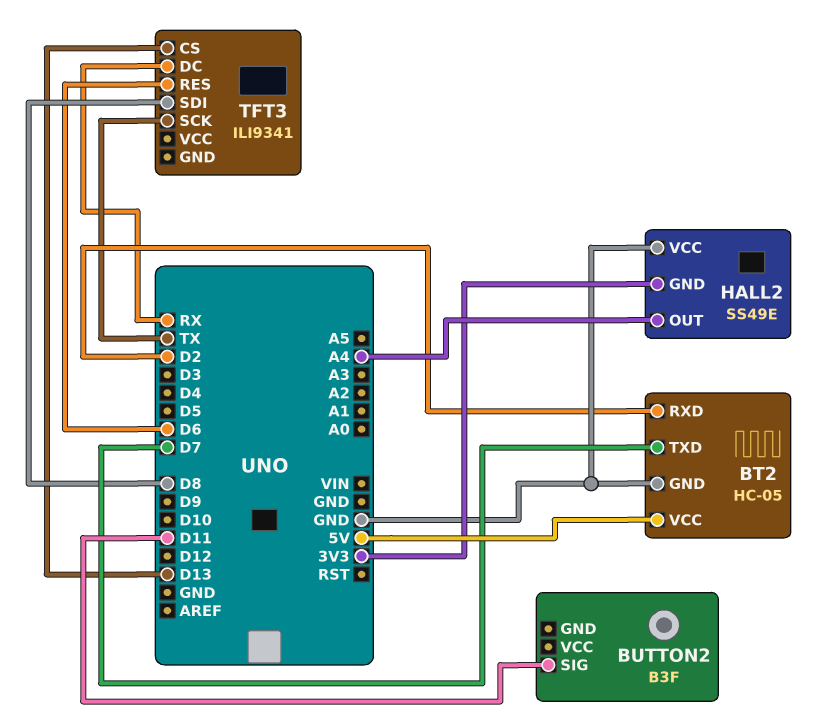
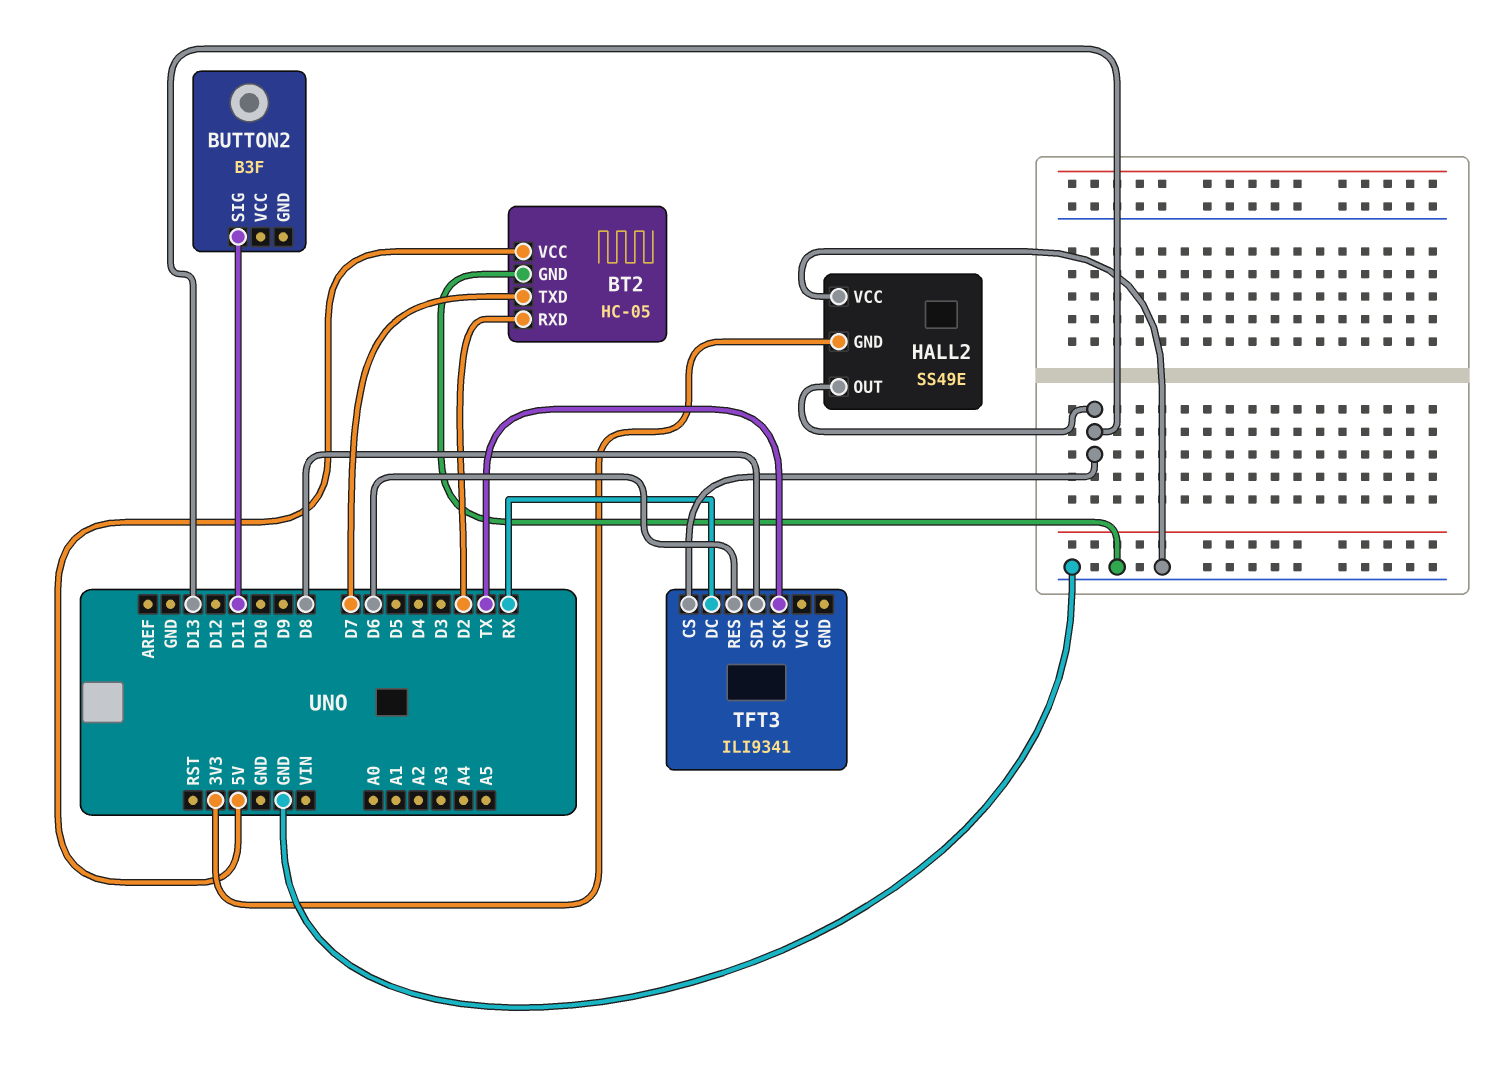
HALL2 pin OUT: A4 -> D13

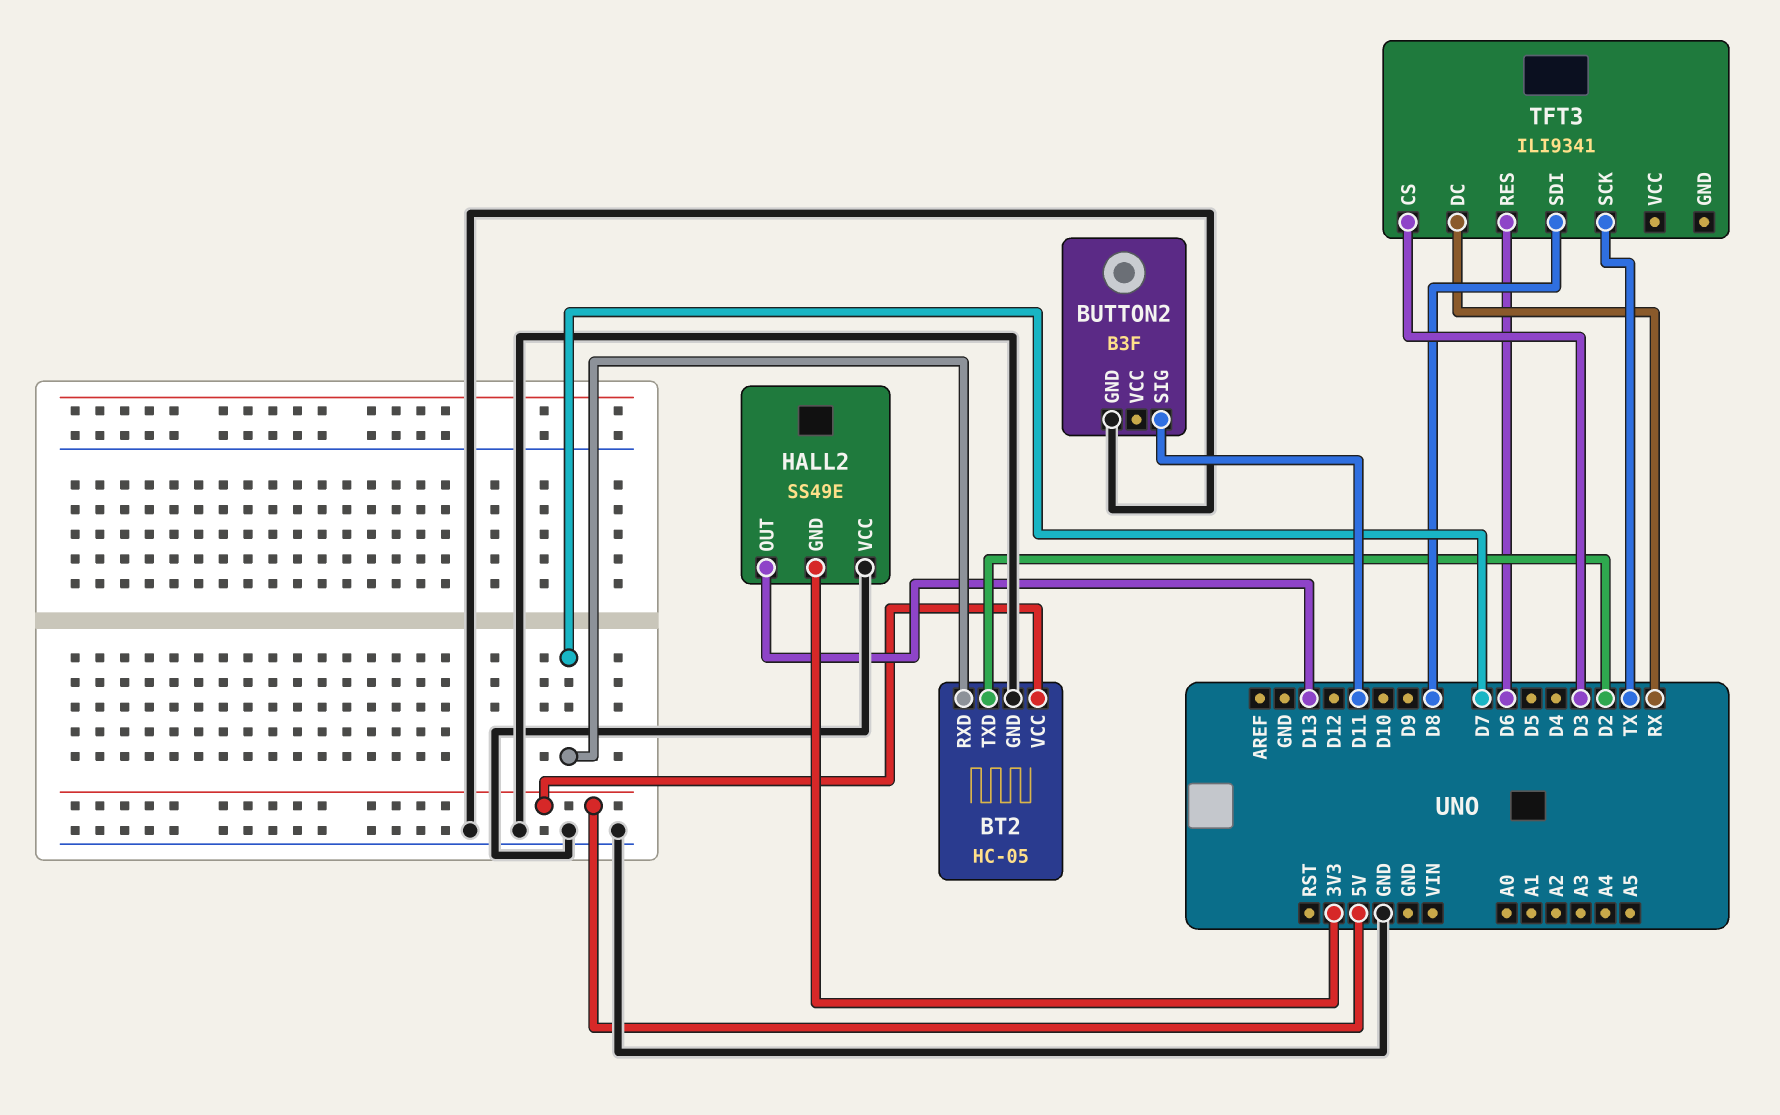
BT2 pin RXD: D2 -> D7
BT2 pin TXD: D7 -> D2
BUTTON2 pin GND: none -> GND
TFT3 pin CS: D13 -> D3

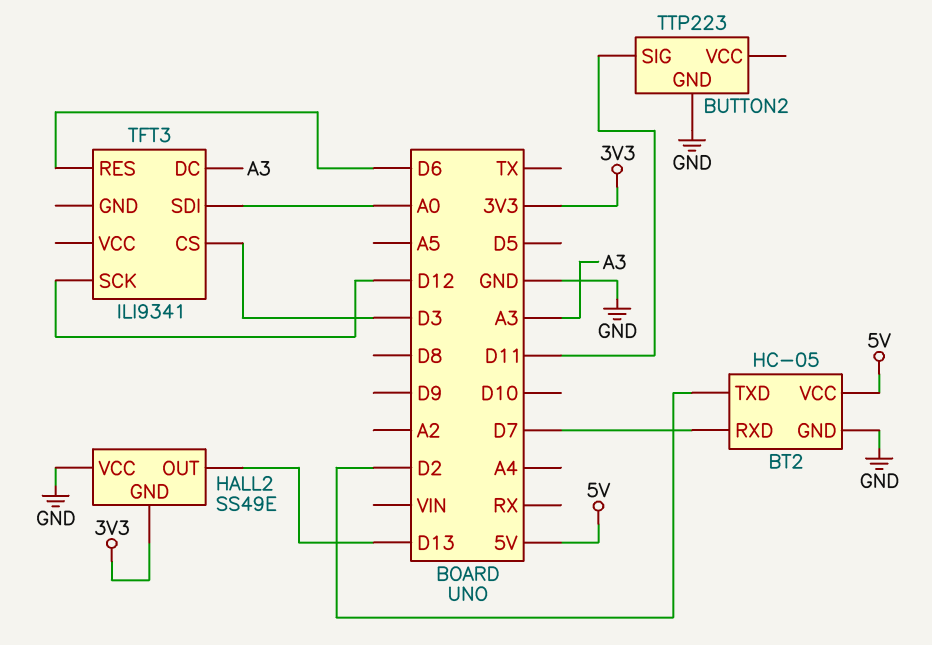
BUTTON2: B3F -> TTP223
TFT3 pin DC: RX -> A3
TFT3 pin SCK: TX -> D12
TFT3 pin SDI: D8 -> A0

